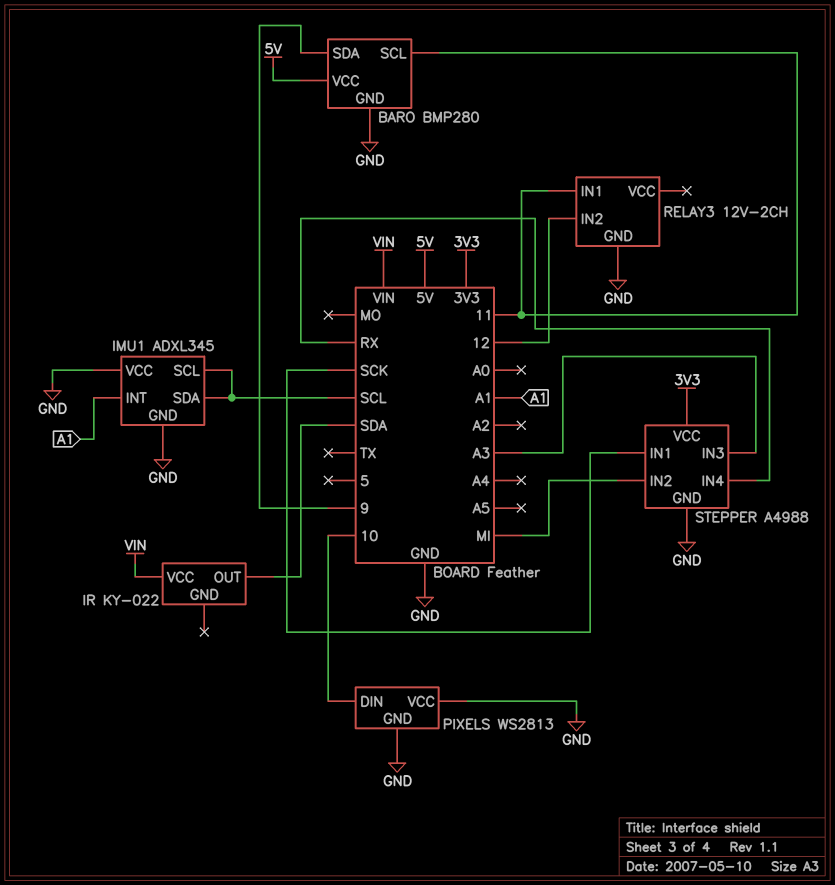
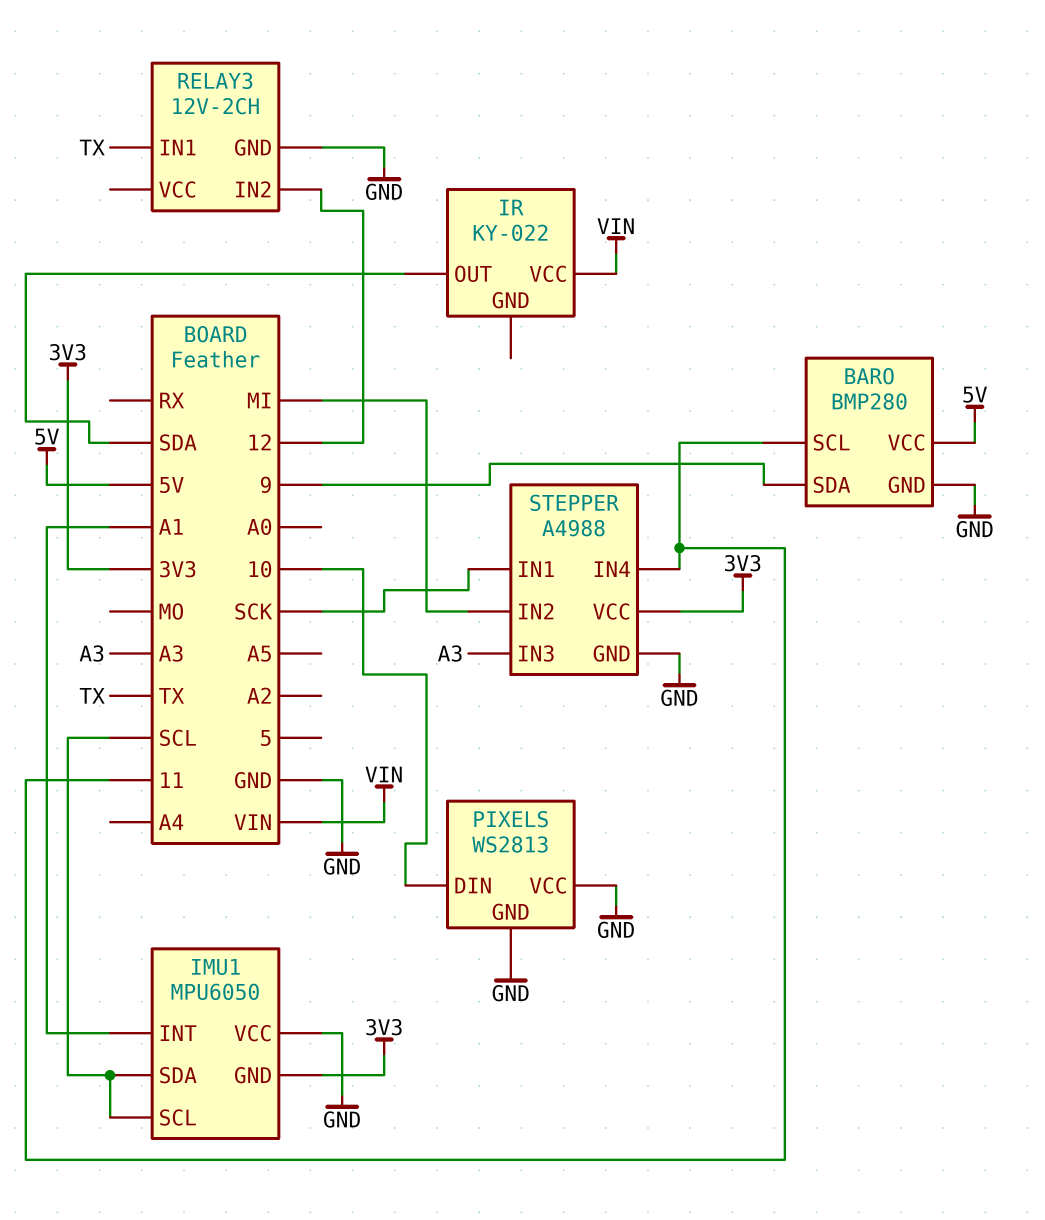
IMU1: ADXL345 -> MPU6050
IMU1 pin GND: GND -> 3V3
RELAY3 pin IN1: 11 -> TX
STEPPER pin IN4: RX -> 11

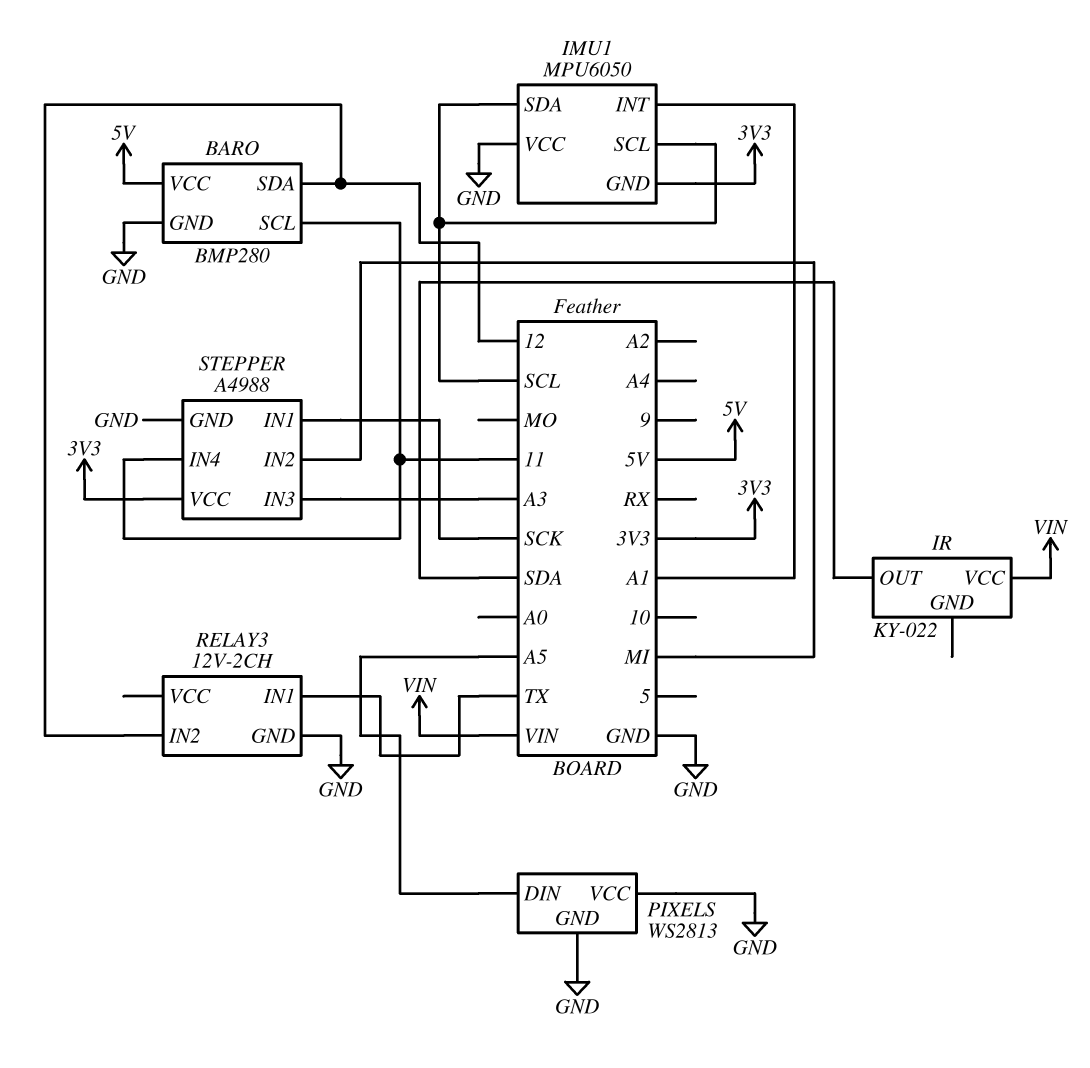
BARO pin SDA: 9 -> 12
PIXELS pin DIN: 10 -> A5

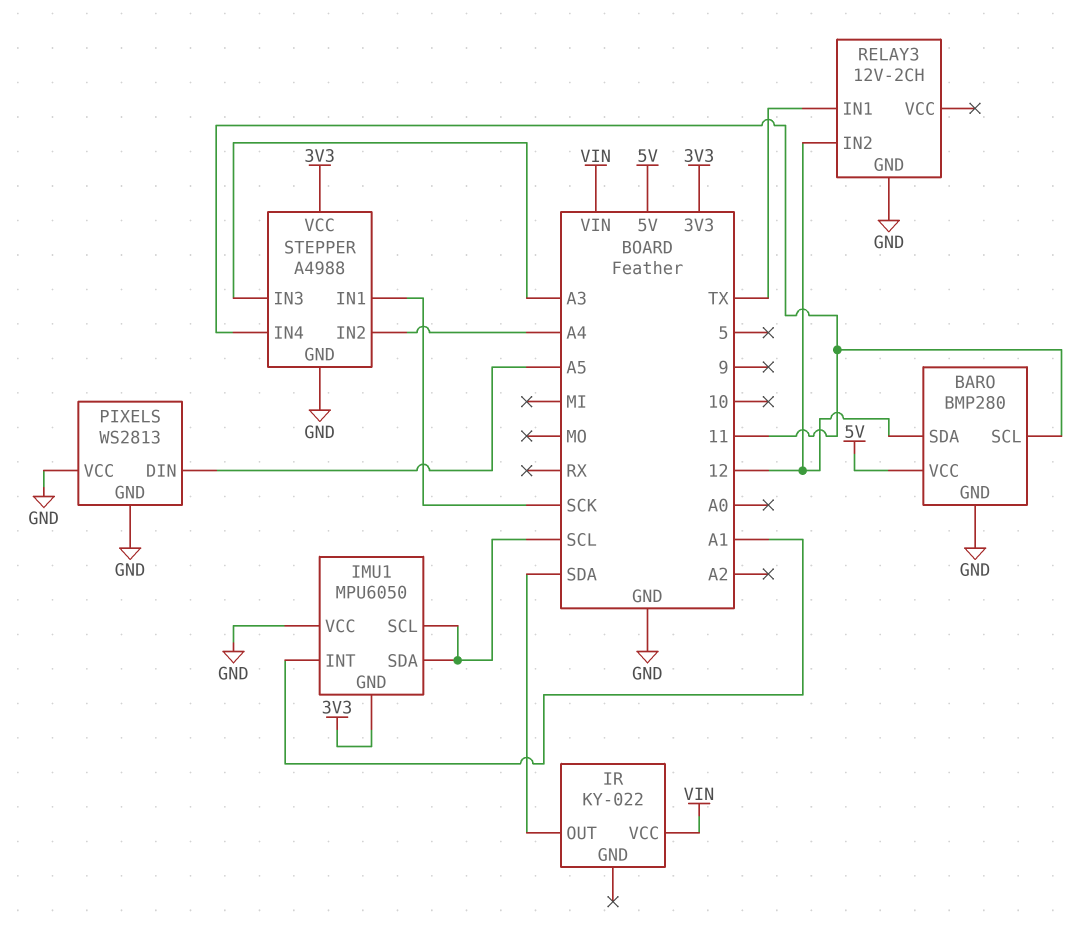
STEPPER pin IN2: MI -> A4

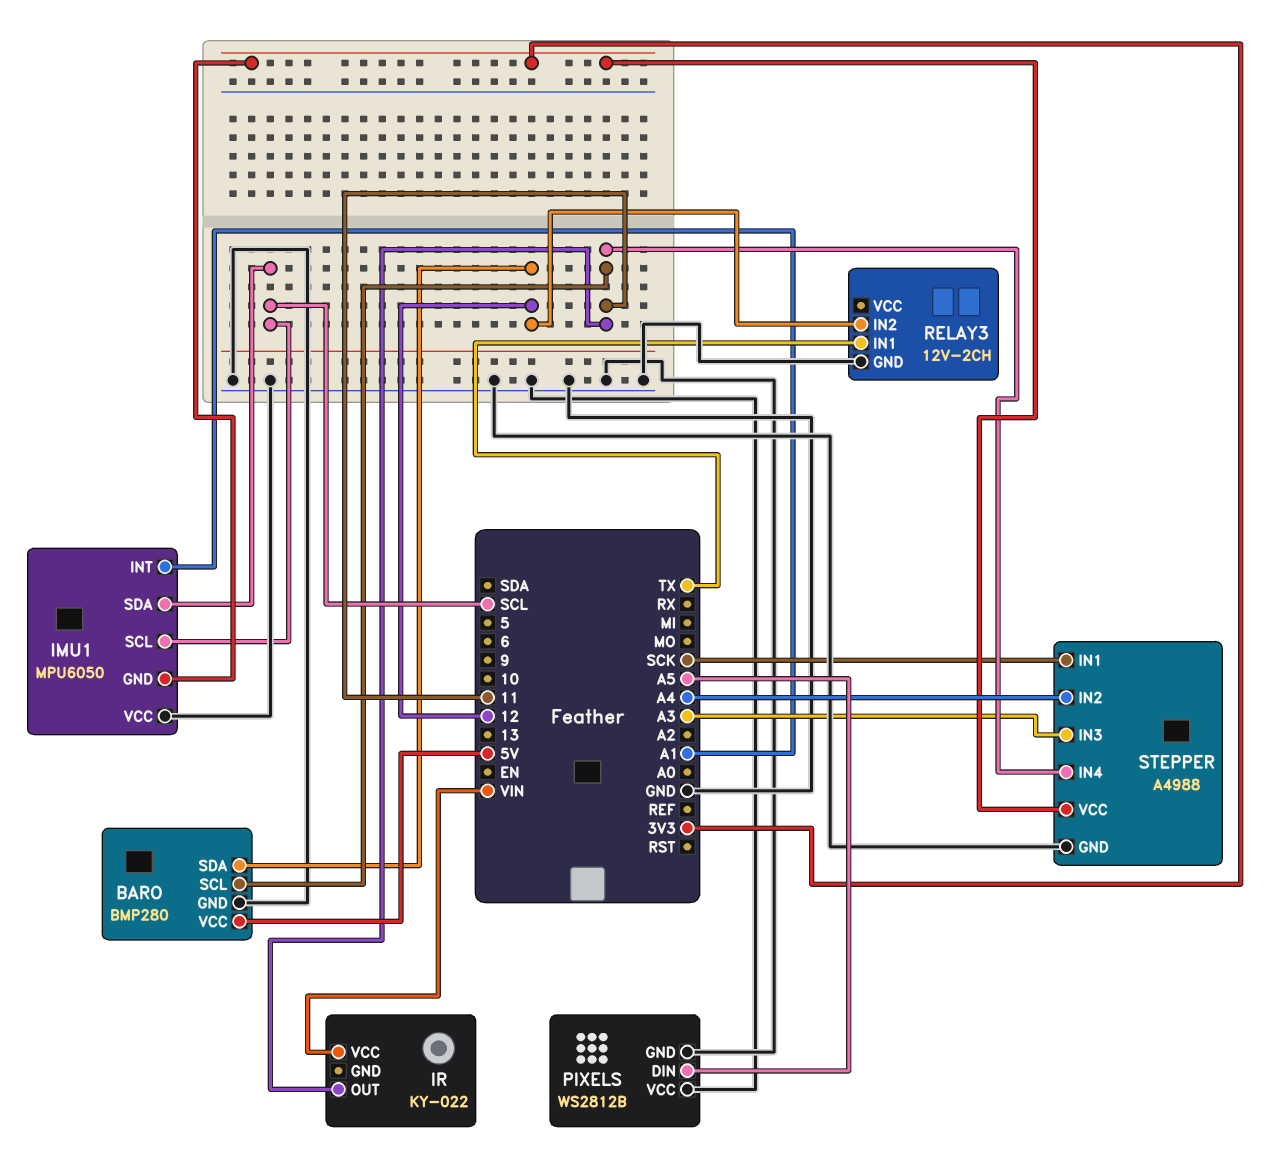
IR pin OUT: SDA -> 11
PIXELS: WS2813 -> WS2812B

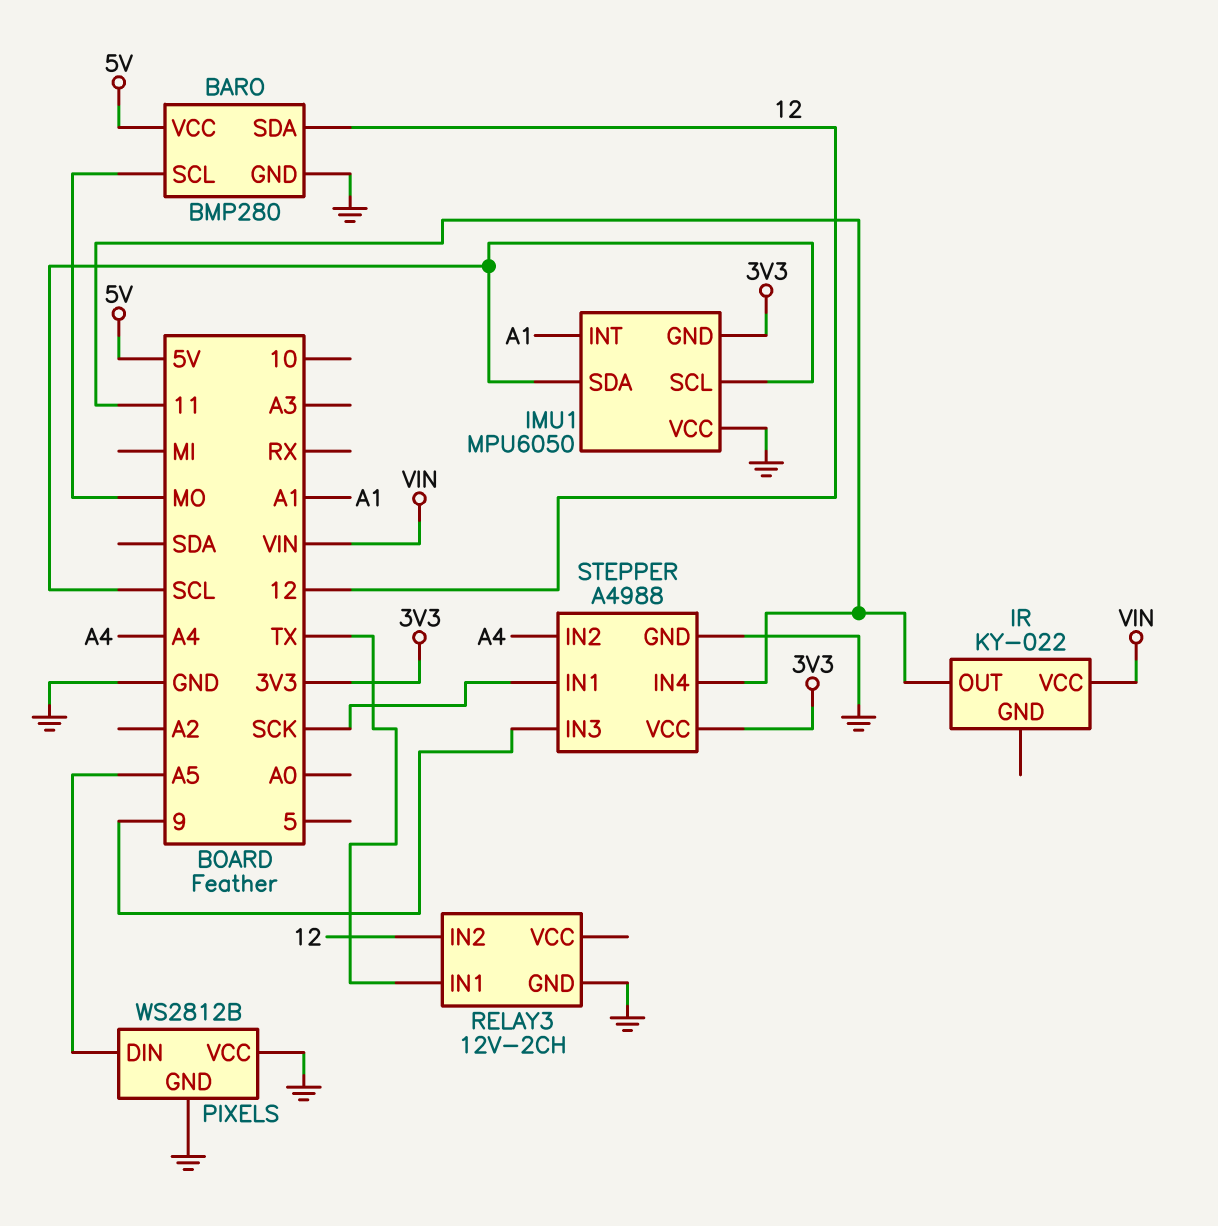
BARO pin SCL: 11 -> MO
STEPPER pin IN3: A3 -> 9

